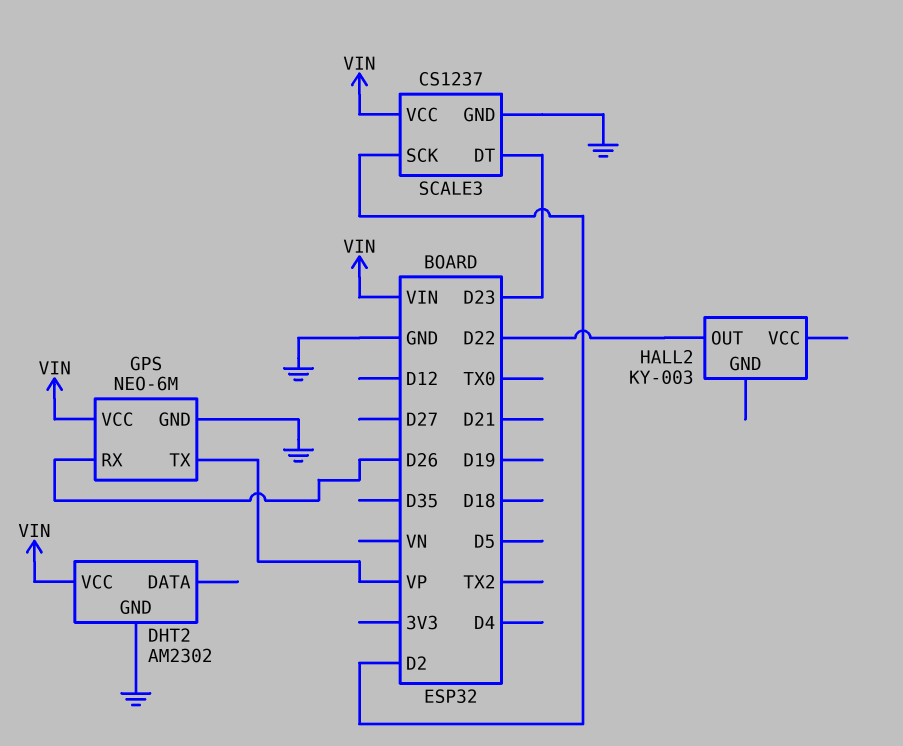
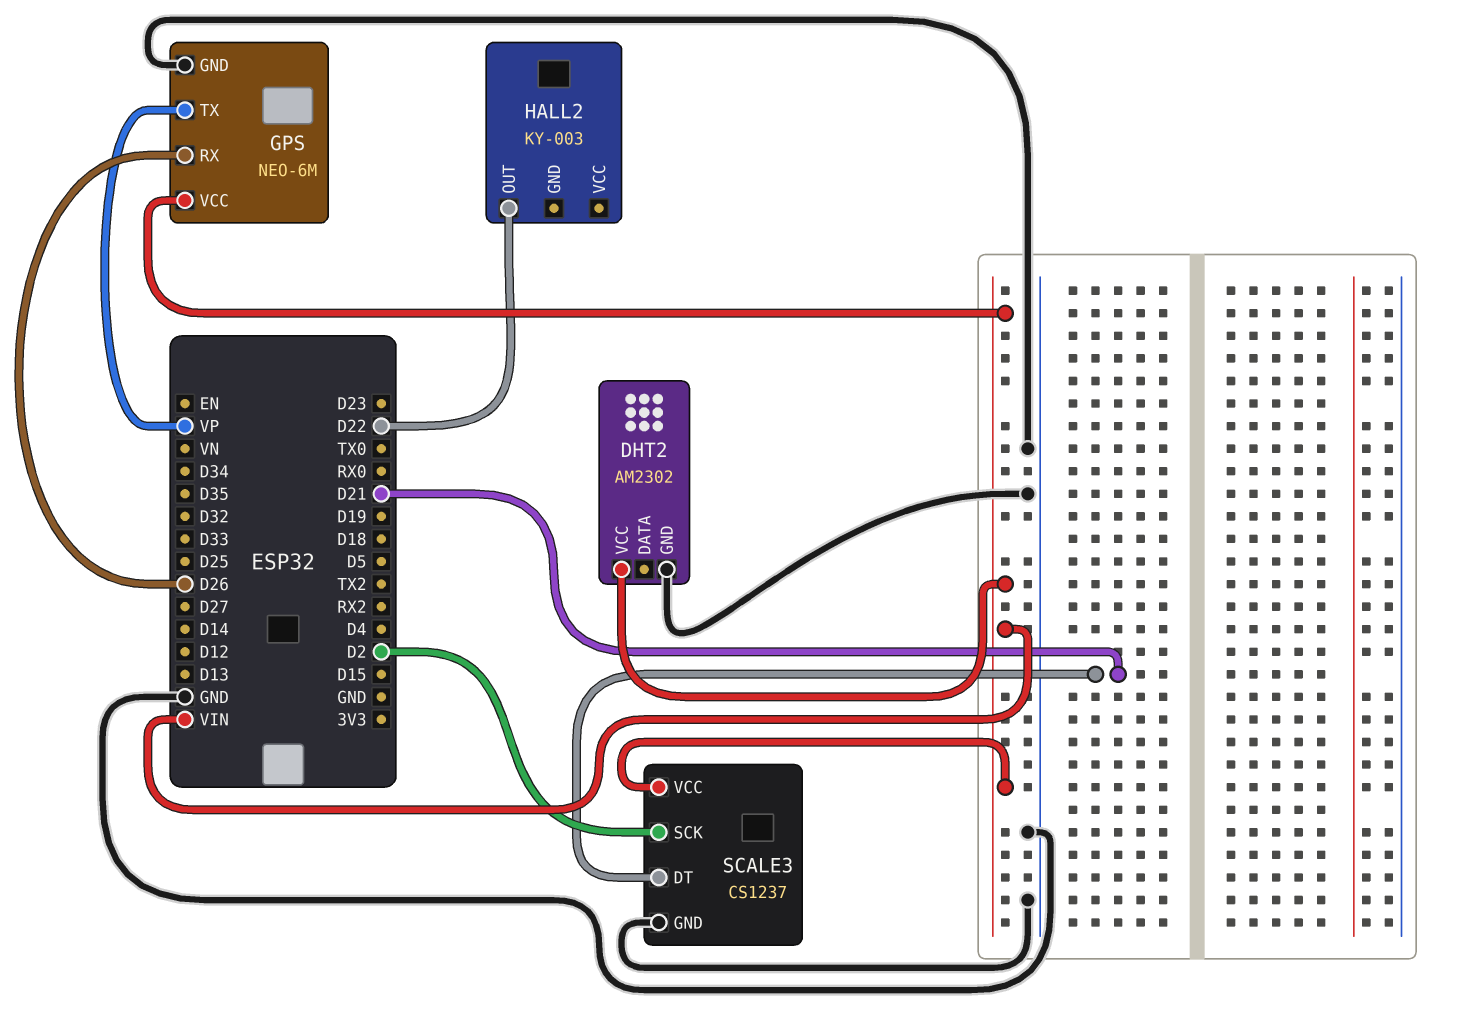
SCALE3 pin DT: D23 -> D21

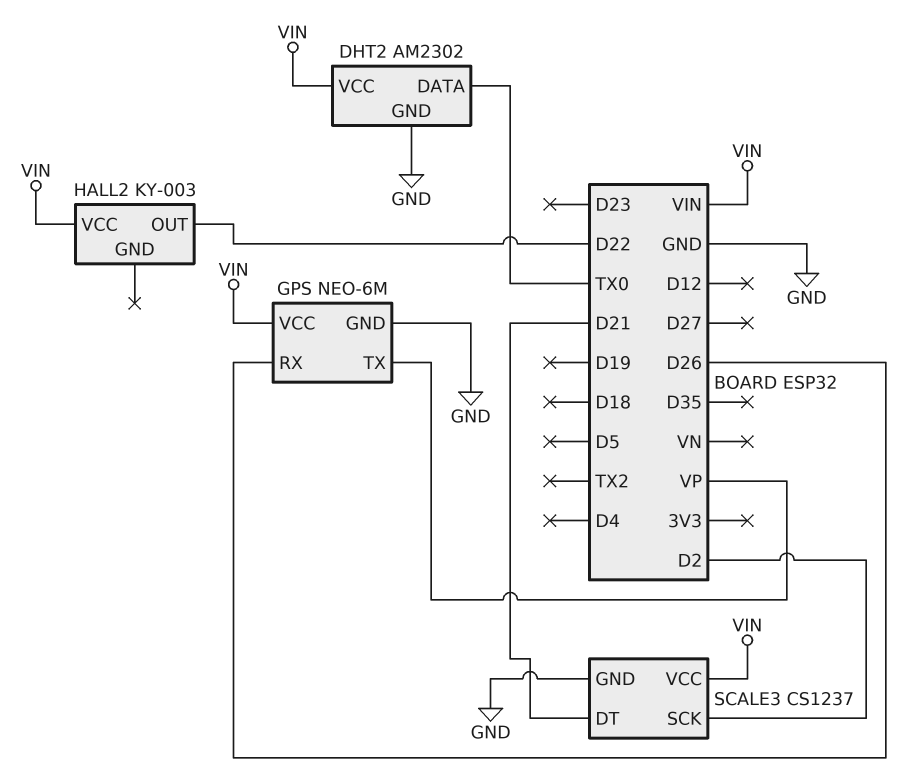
DHT2 pin DATA: none -> TX0
HALL2 pin VCC: none -> VIN

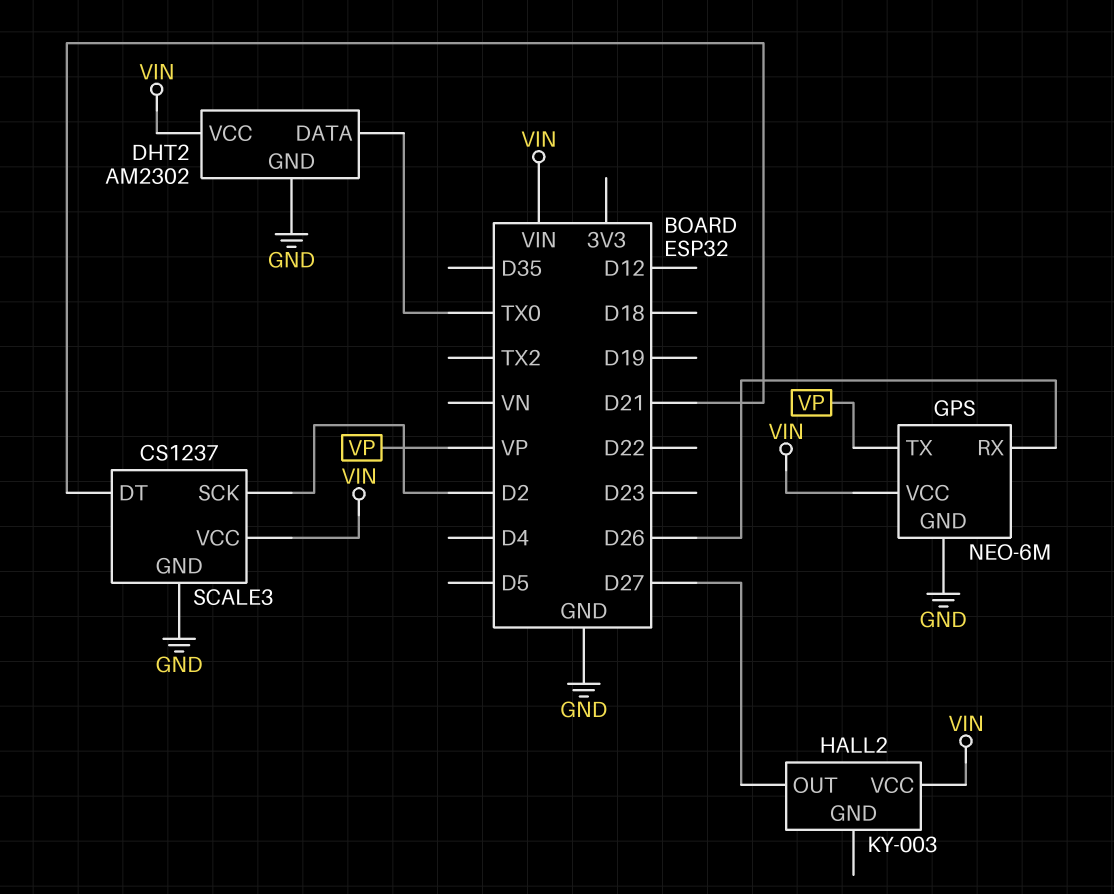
HALL2 pin OUT: D22 -> D27

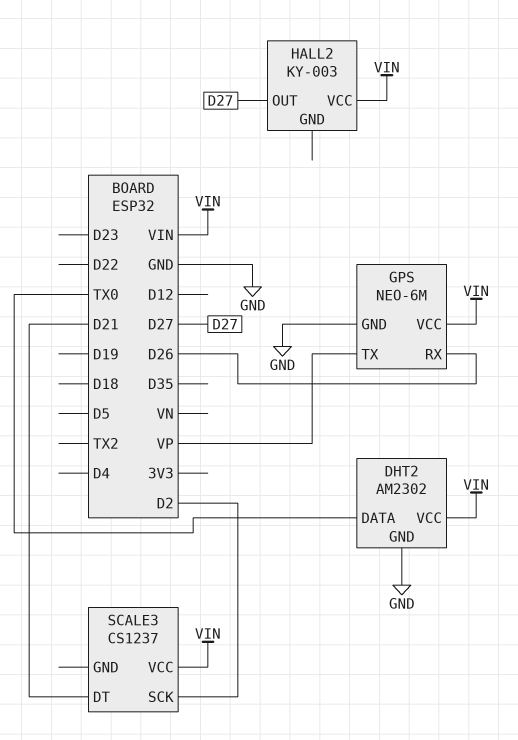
SCALE3 pin GND: GND -> none

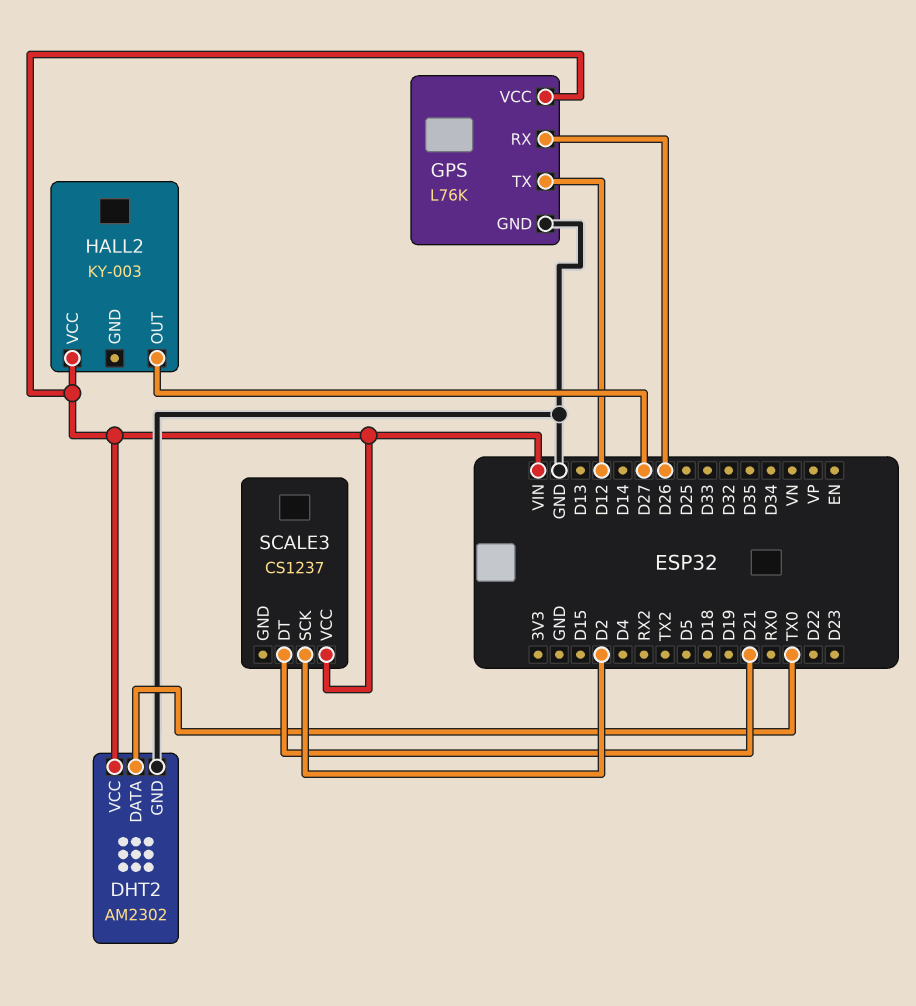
GPS: NEO-6M -> L76K
GPS pin TX: VP -> D12

